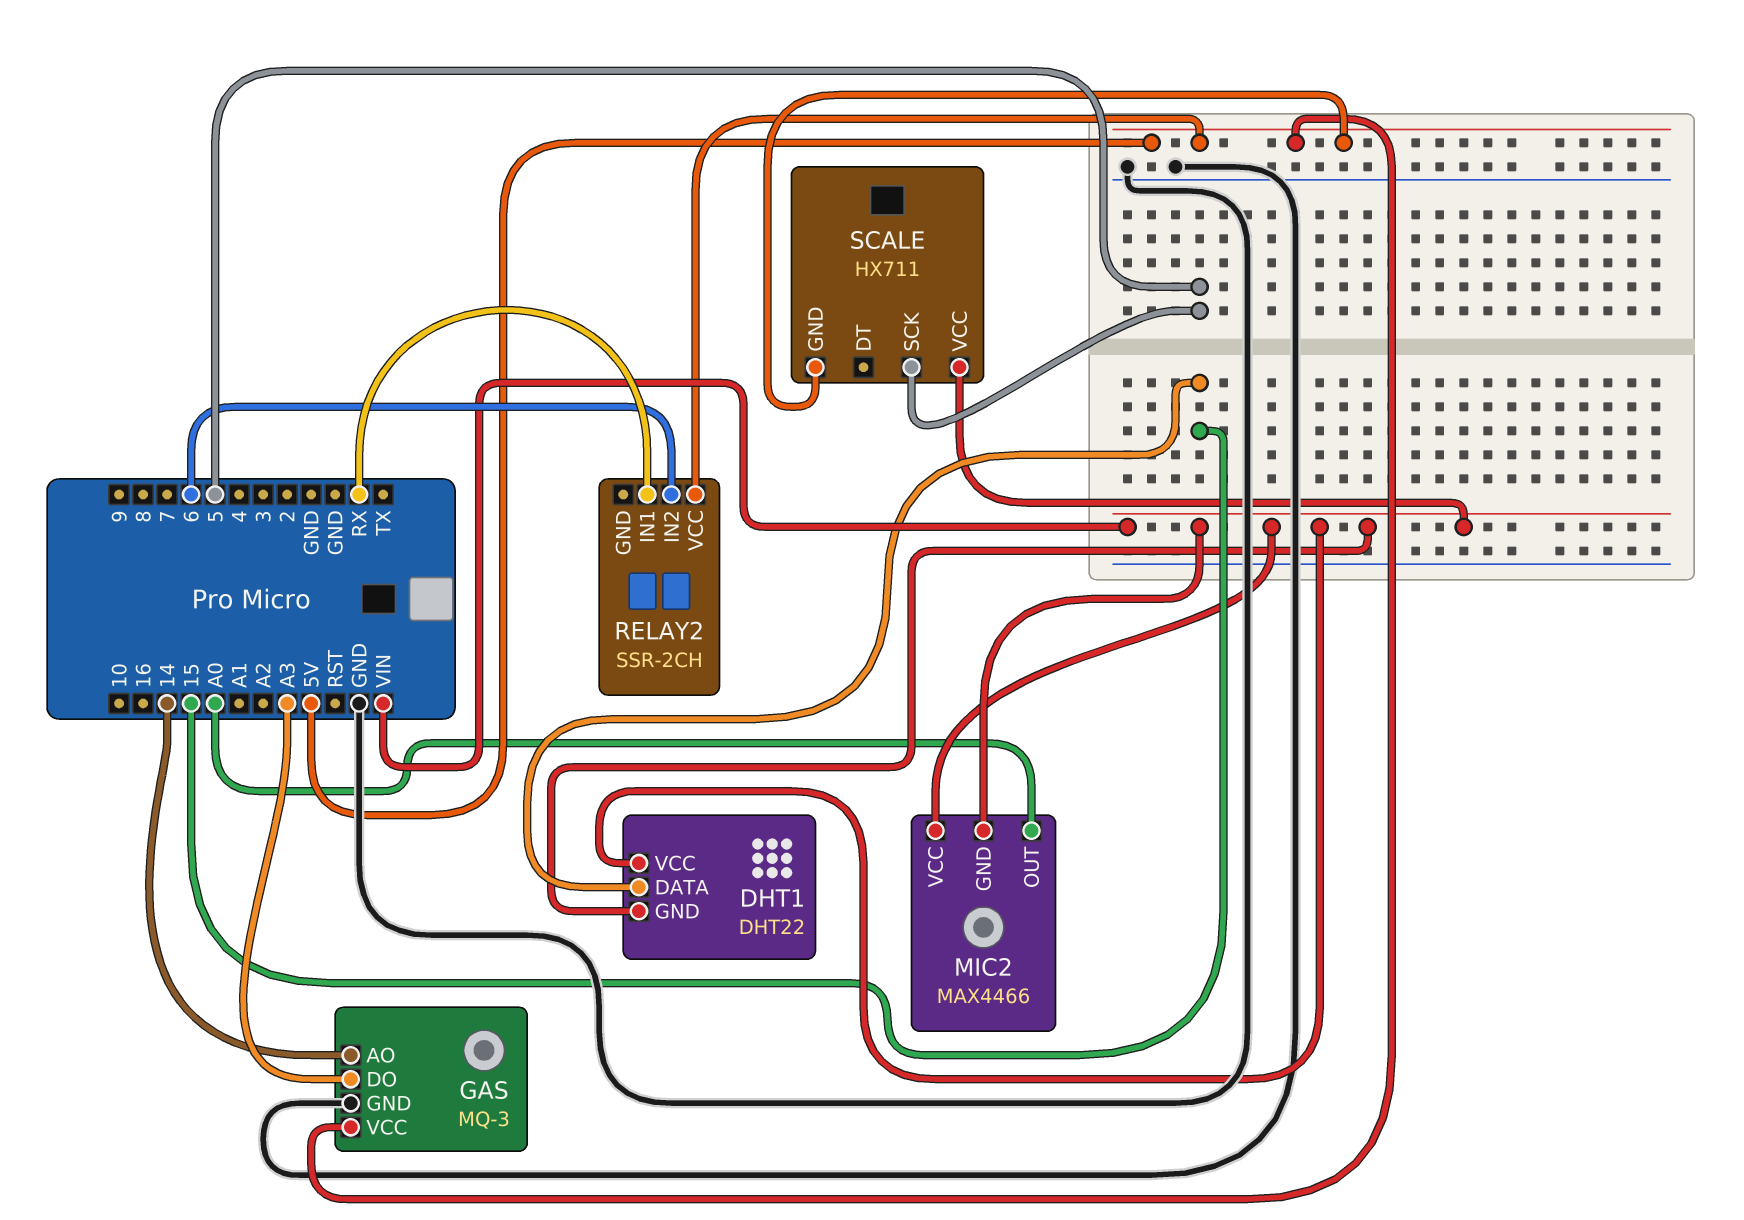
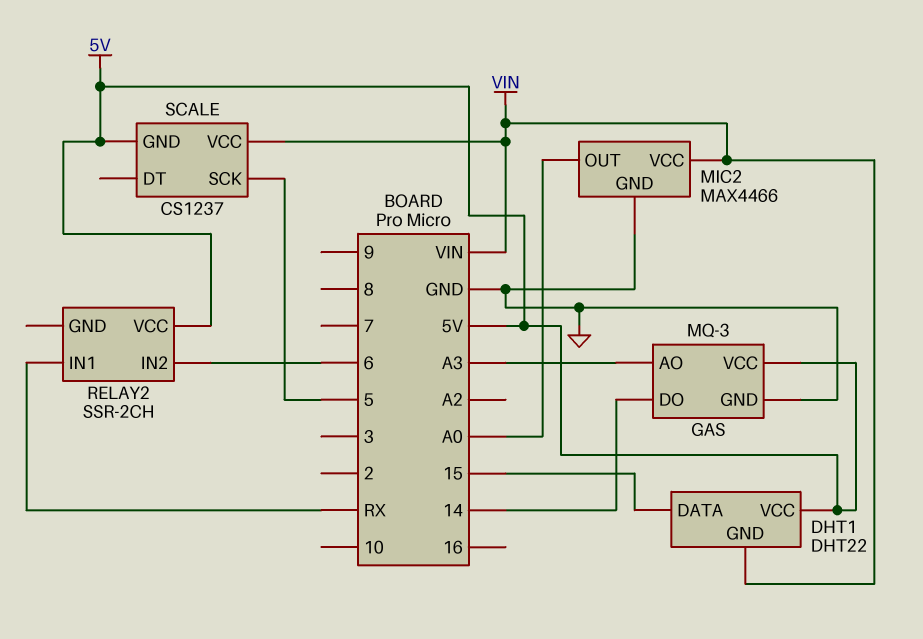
DHT1 pin VCC: VIN -> 5V
GAS pin AO: 14 -> A3
GAS pin DO: A3 -> 14
MIC2 pin GND: VIN -> GND
SCALE: HX711 -> CS1237

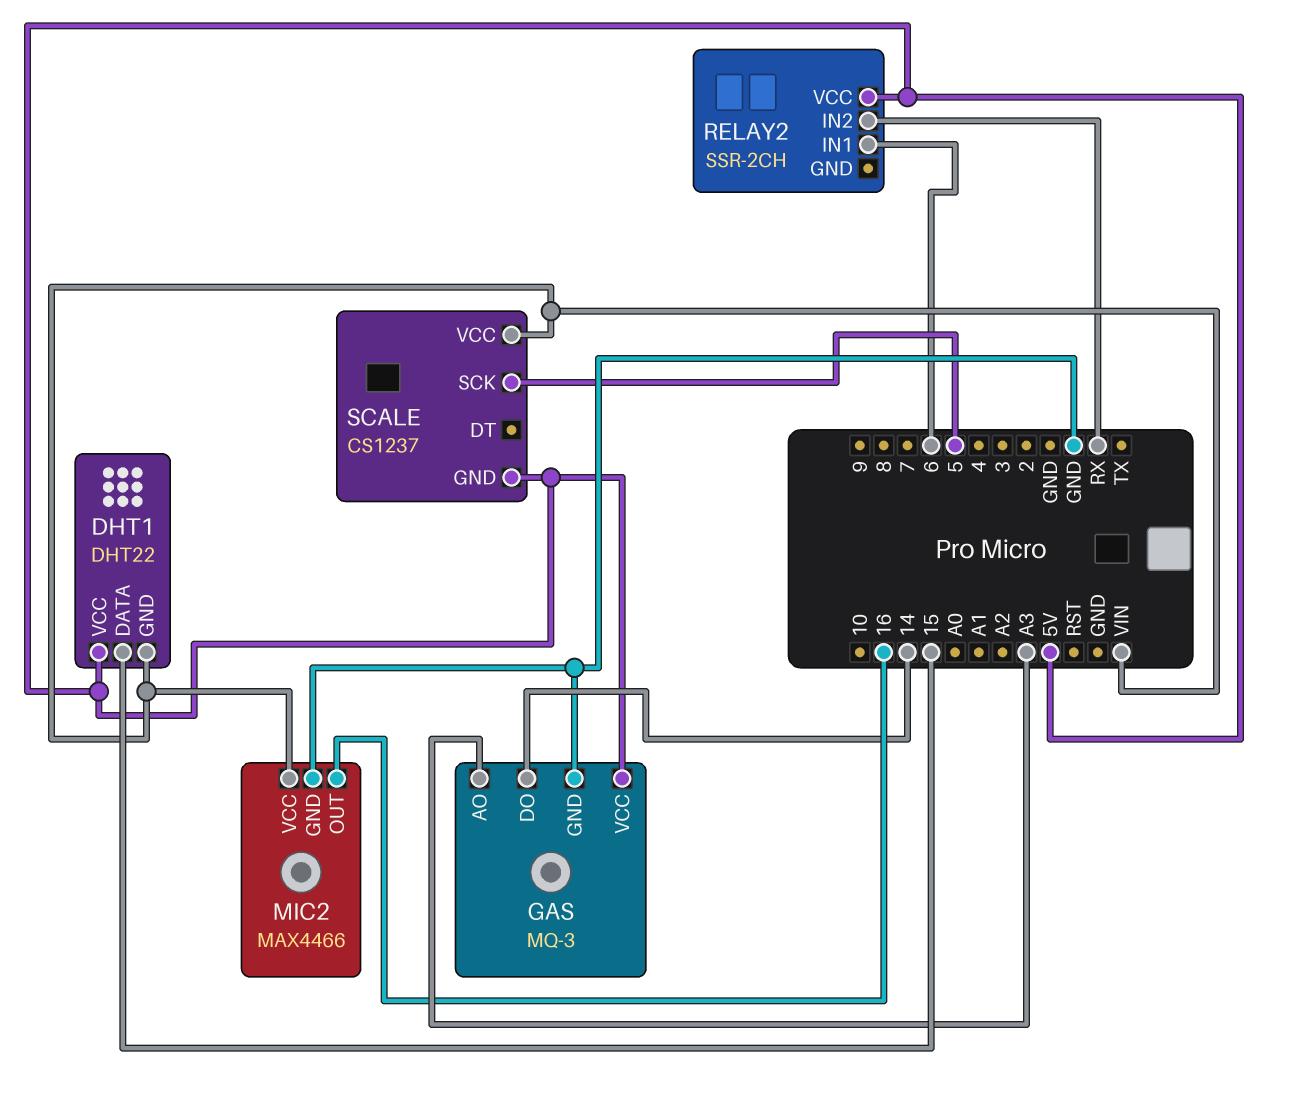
MIC2 pin OUT: A0 -> 16
RELAY2 pin IN1: RX -> 6
RELAY2 pin IN2: 6 -> RX

